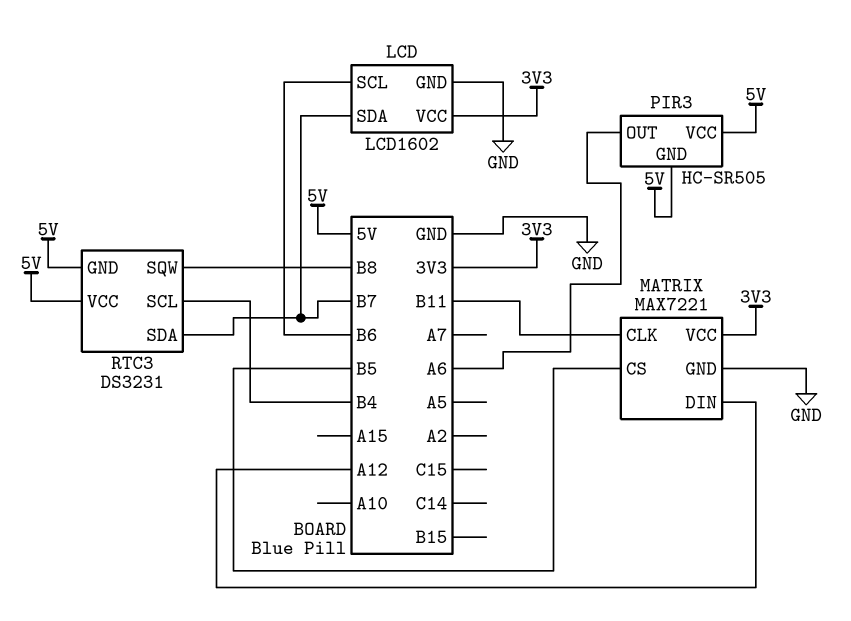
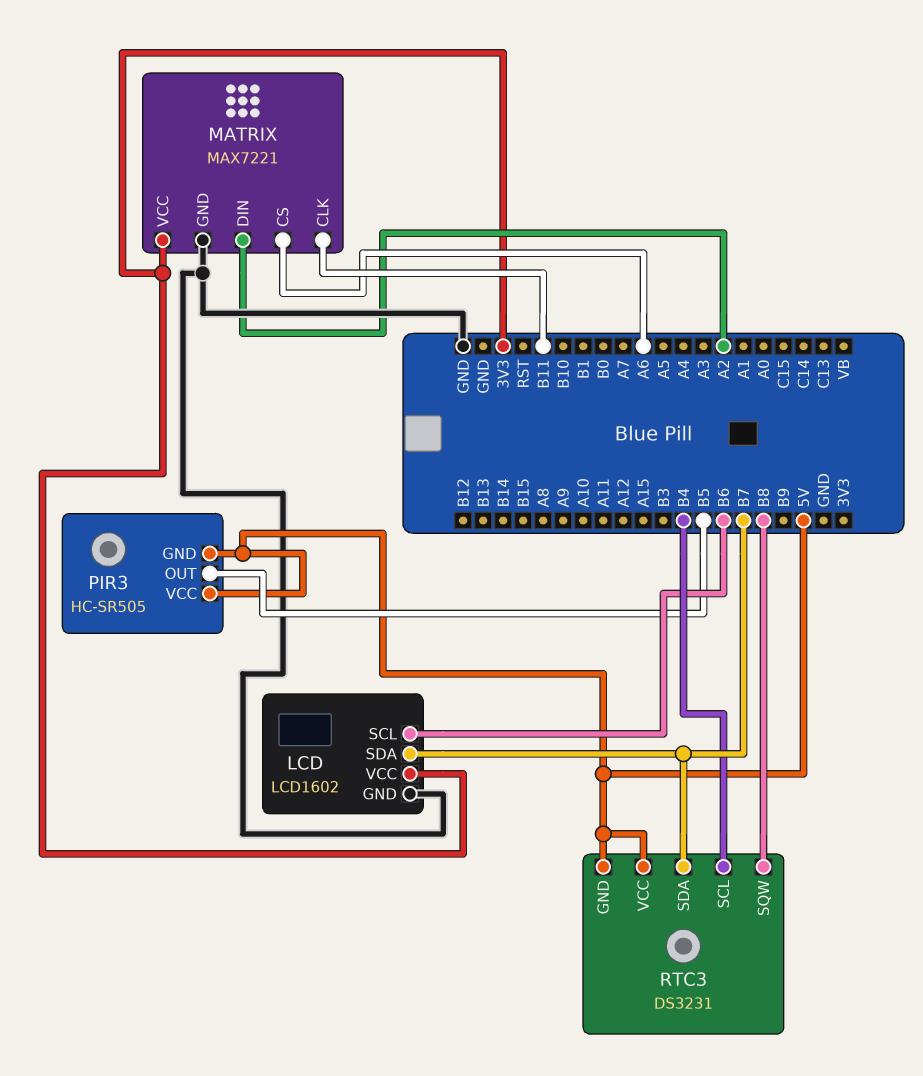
MATRIX pin CS: B5 -> A6
MATRIX pin DIN: A12 -> A2
PIR3 pin OUT: A6 -> B5

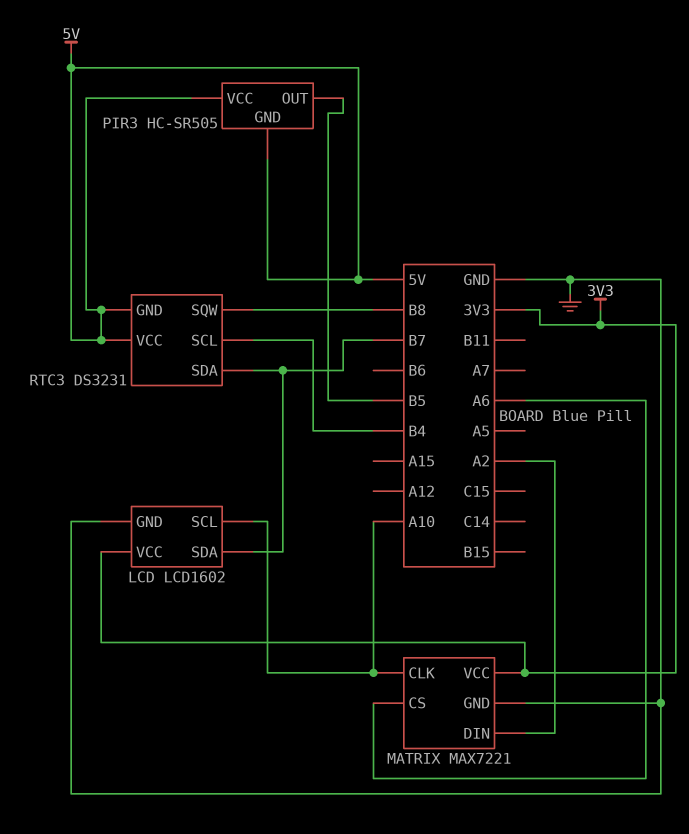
LCD pin SCL: B6 -> A10
MATRIX pin CLK: B11 -> A10

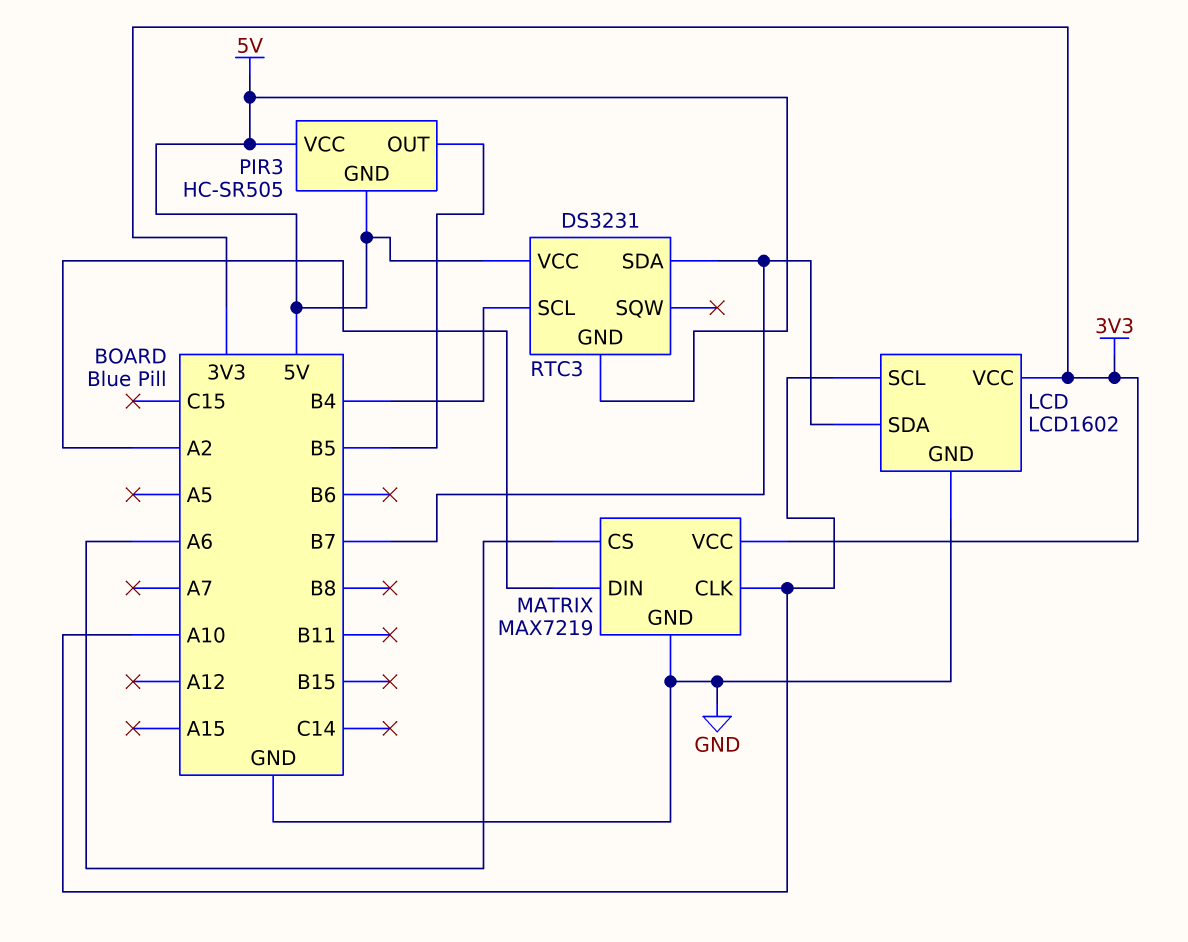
MATRIX: MAX7221 -> MAX7219
RTC3 pin SQW: B8 -> none

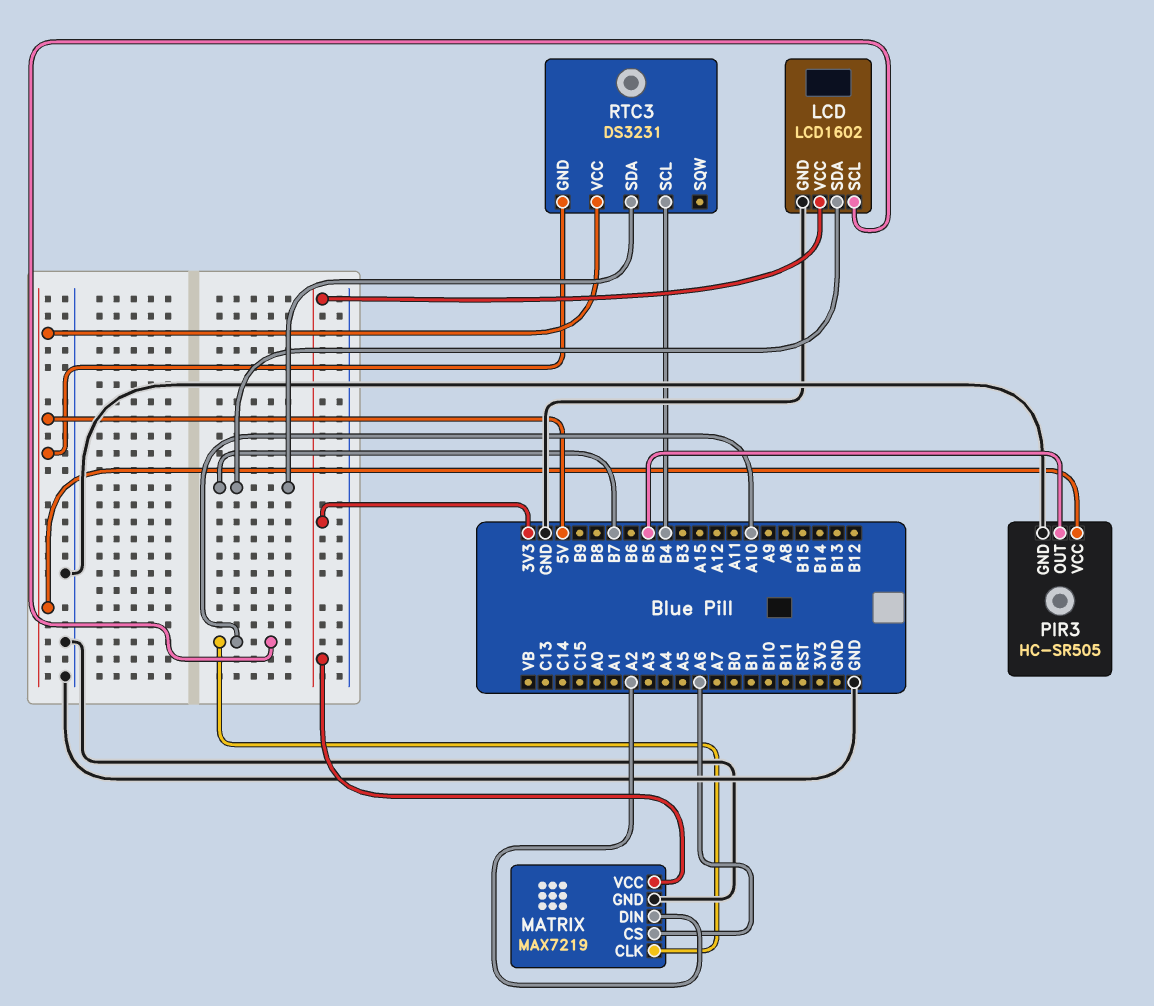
PIR3 pin GND: 5V -> GND

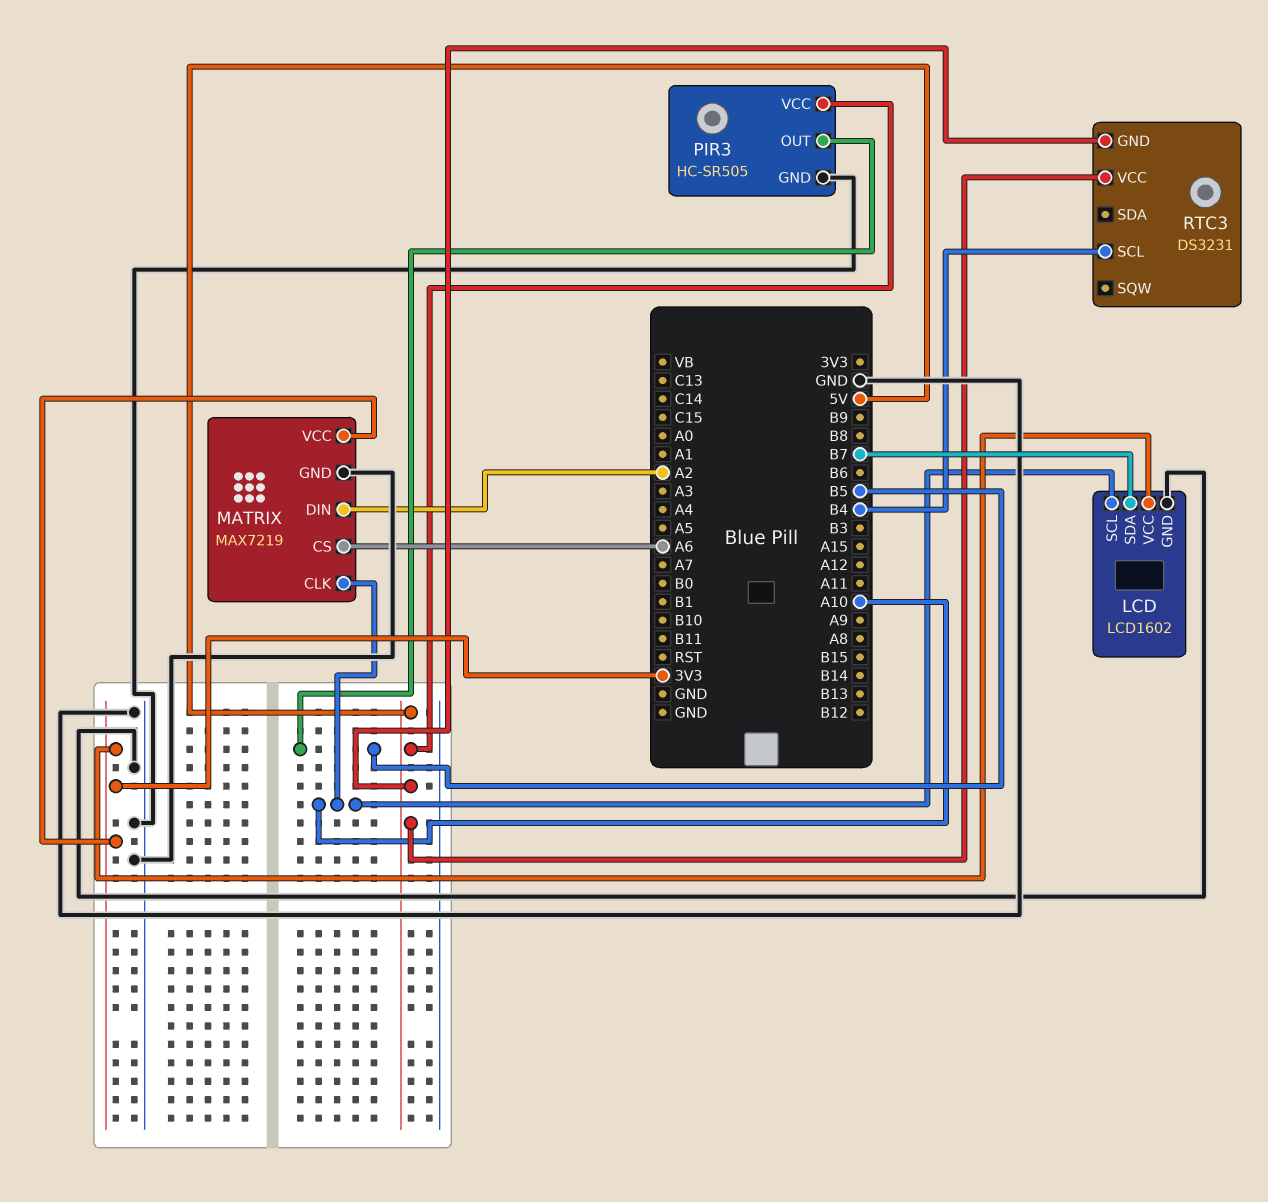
RTC3 pin SDA: B7 -> none

